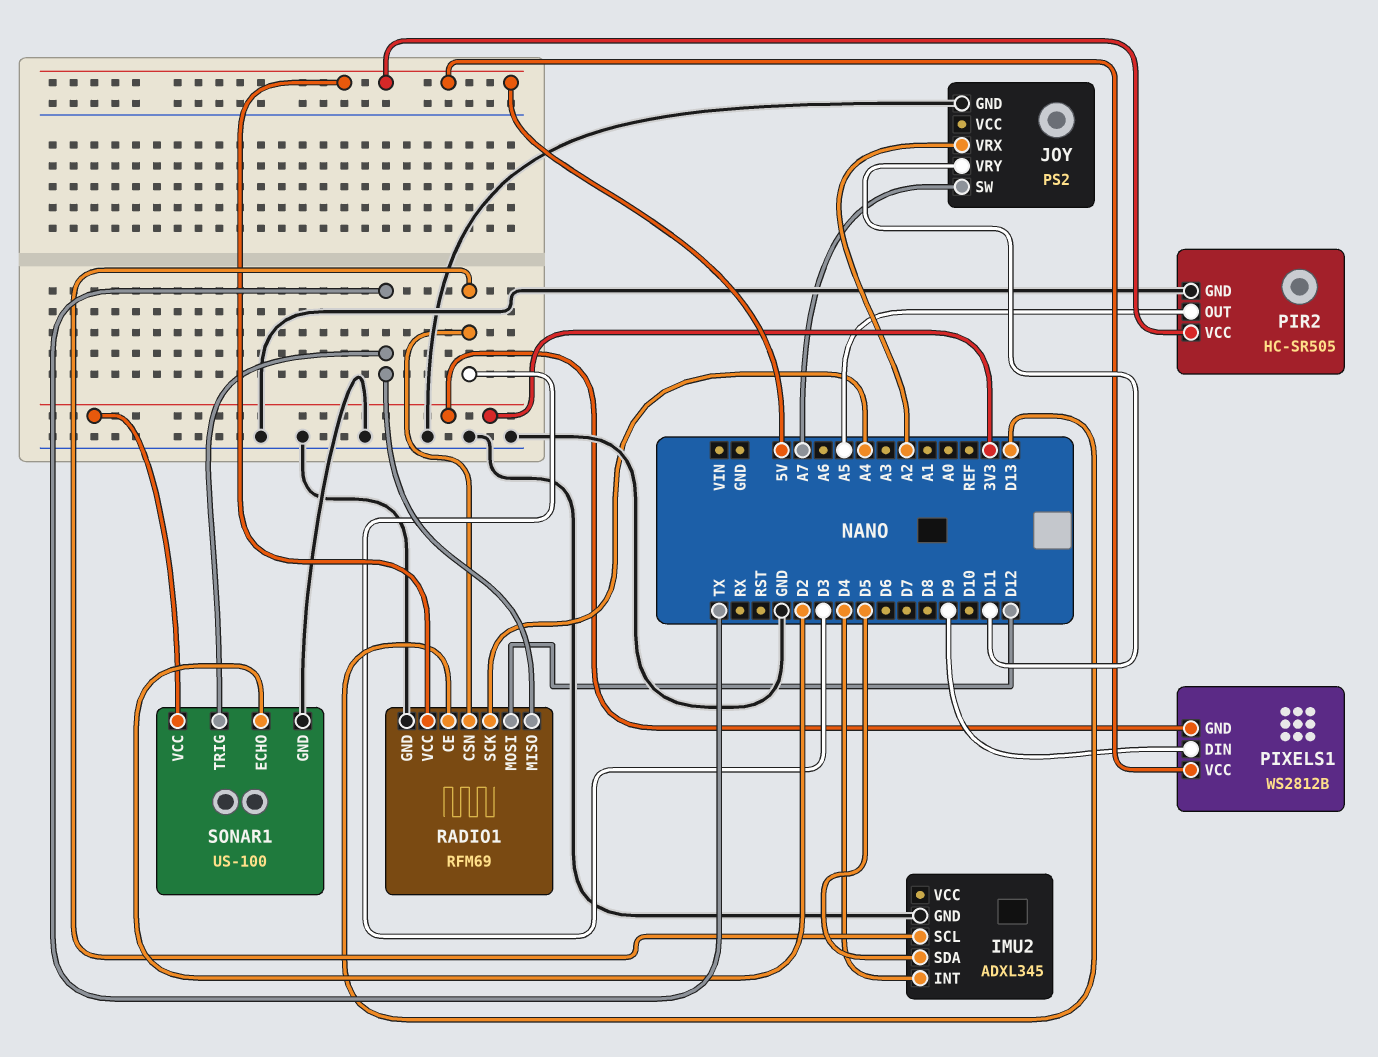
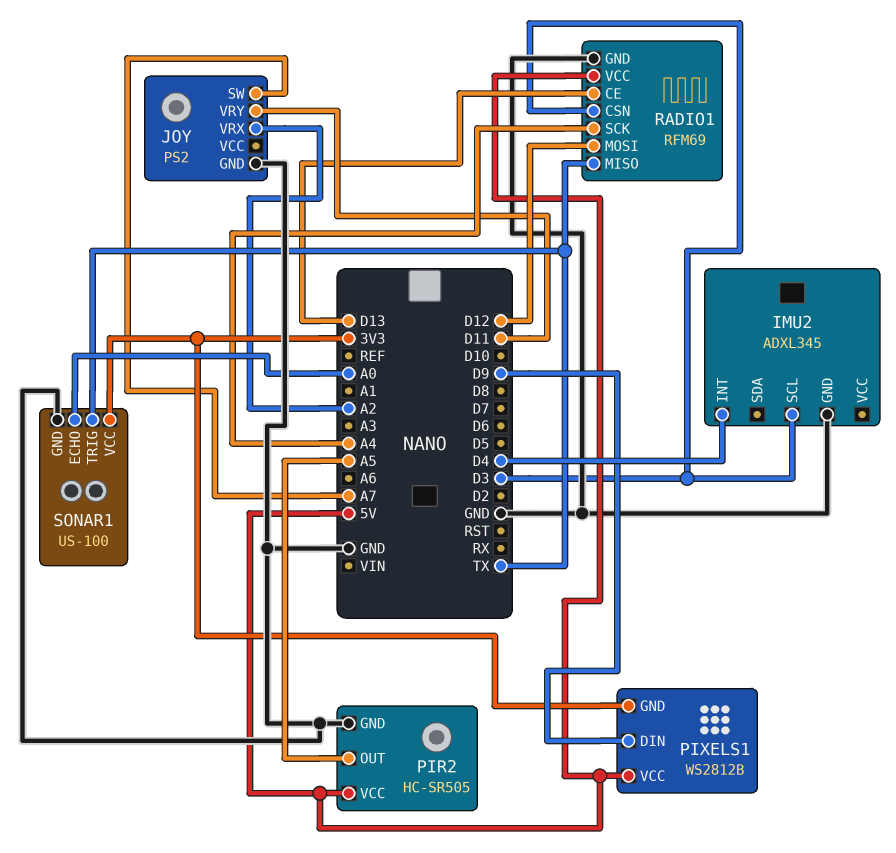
IMU2 pin SDA: D5 -> none
SONAR1 pin ECHO: D2 -> A0

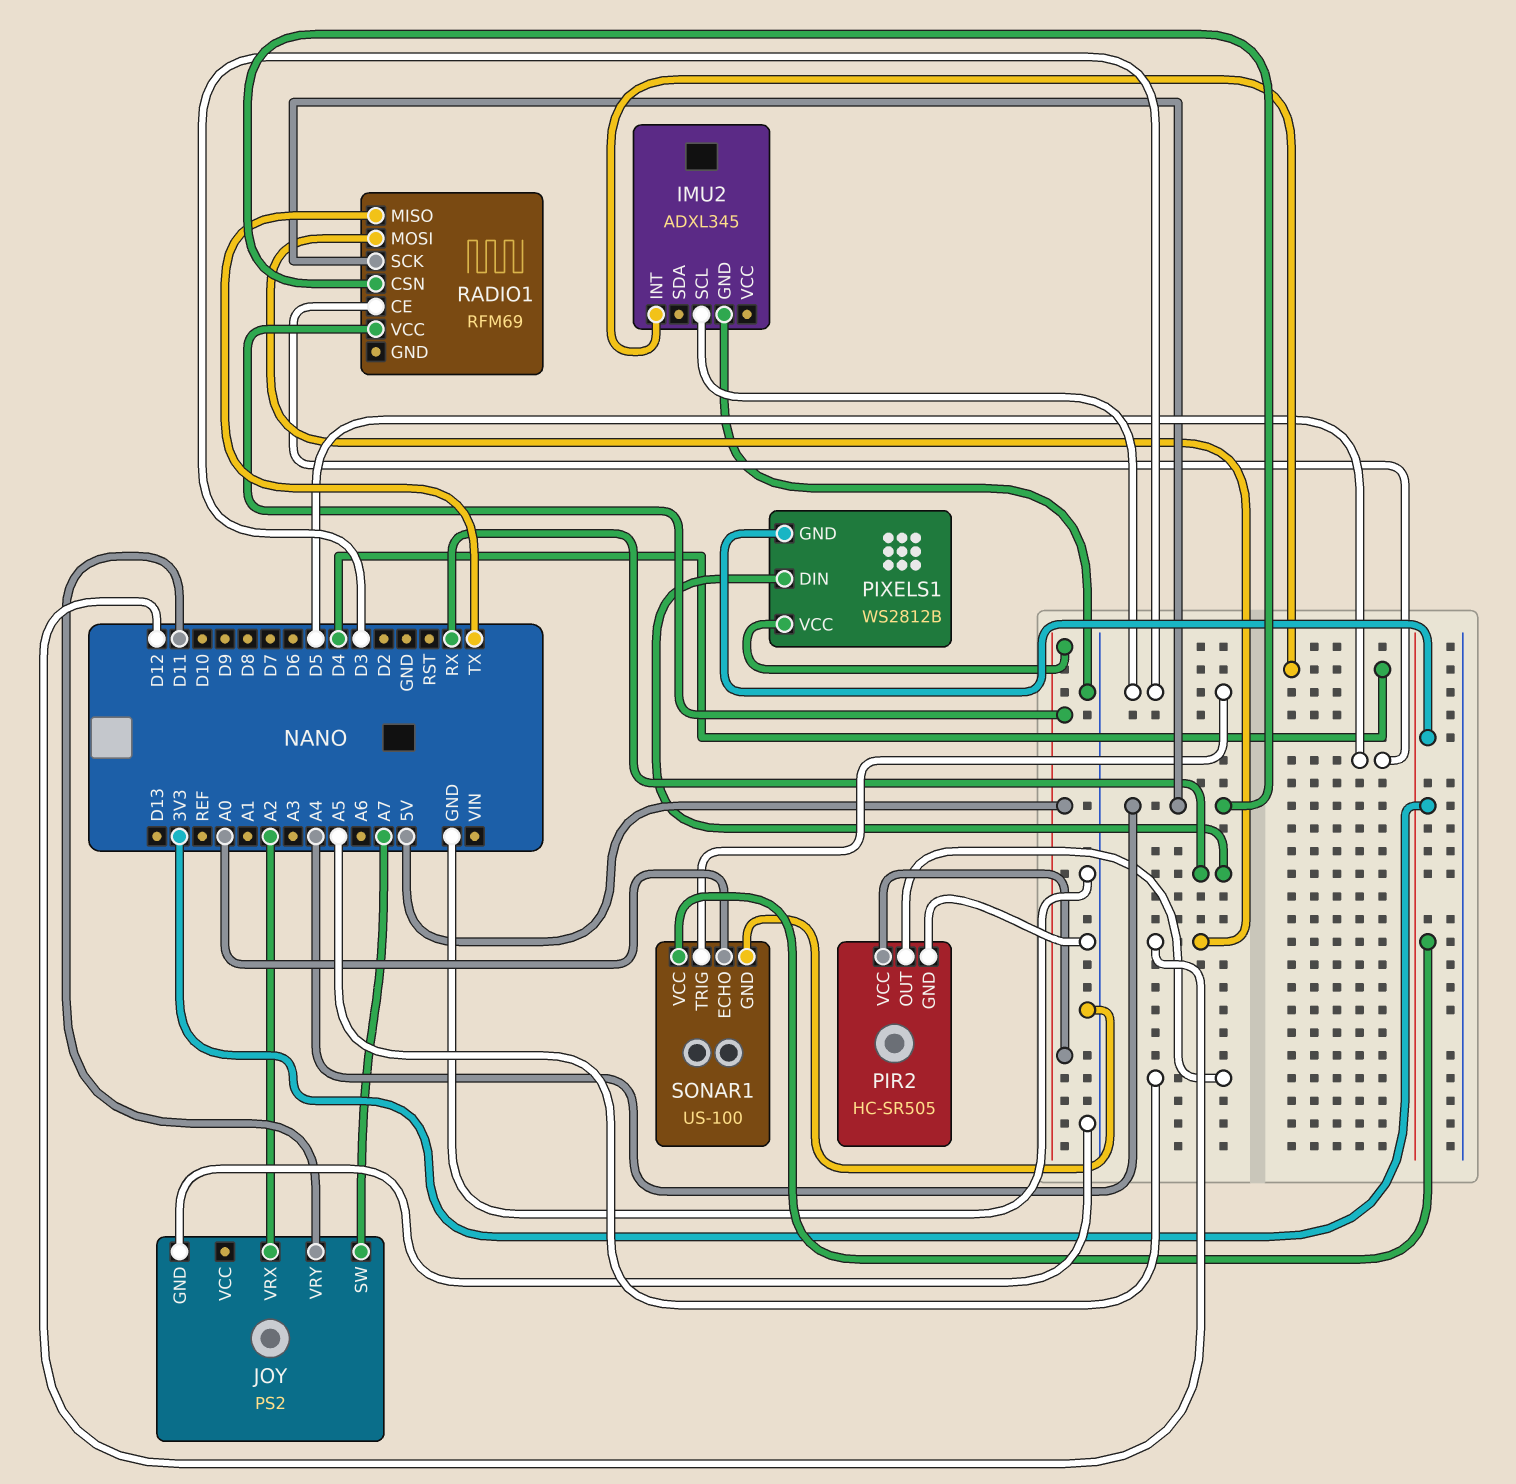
PIXELS1 pin DIN: D9 -> RX
RADIO1 pin CE: D13 -> D5
RADIO1 pin CSN: D3 -> A4
RADIO1 pin GND: GND -> none
SONAR1 pin TRIG: TX -> D3

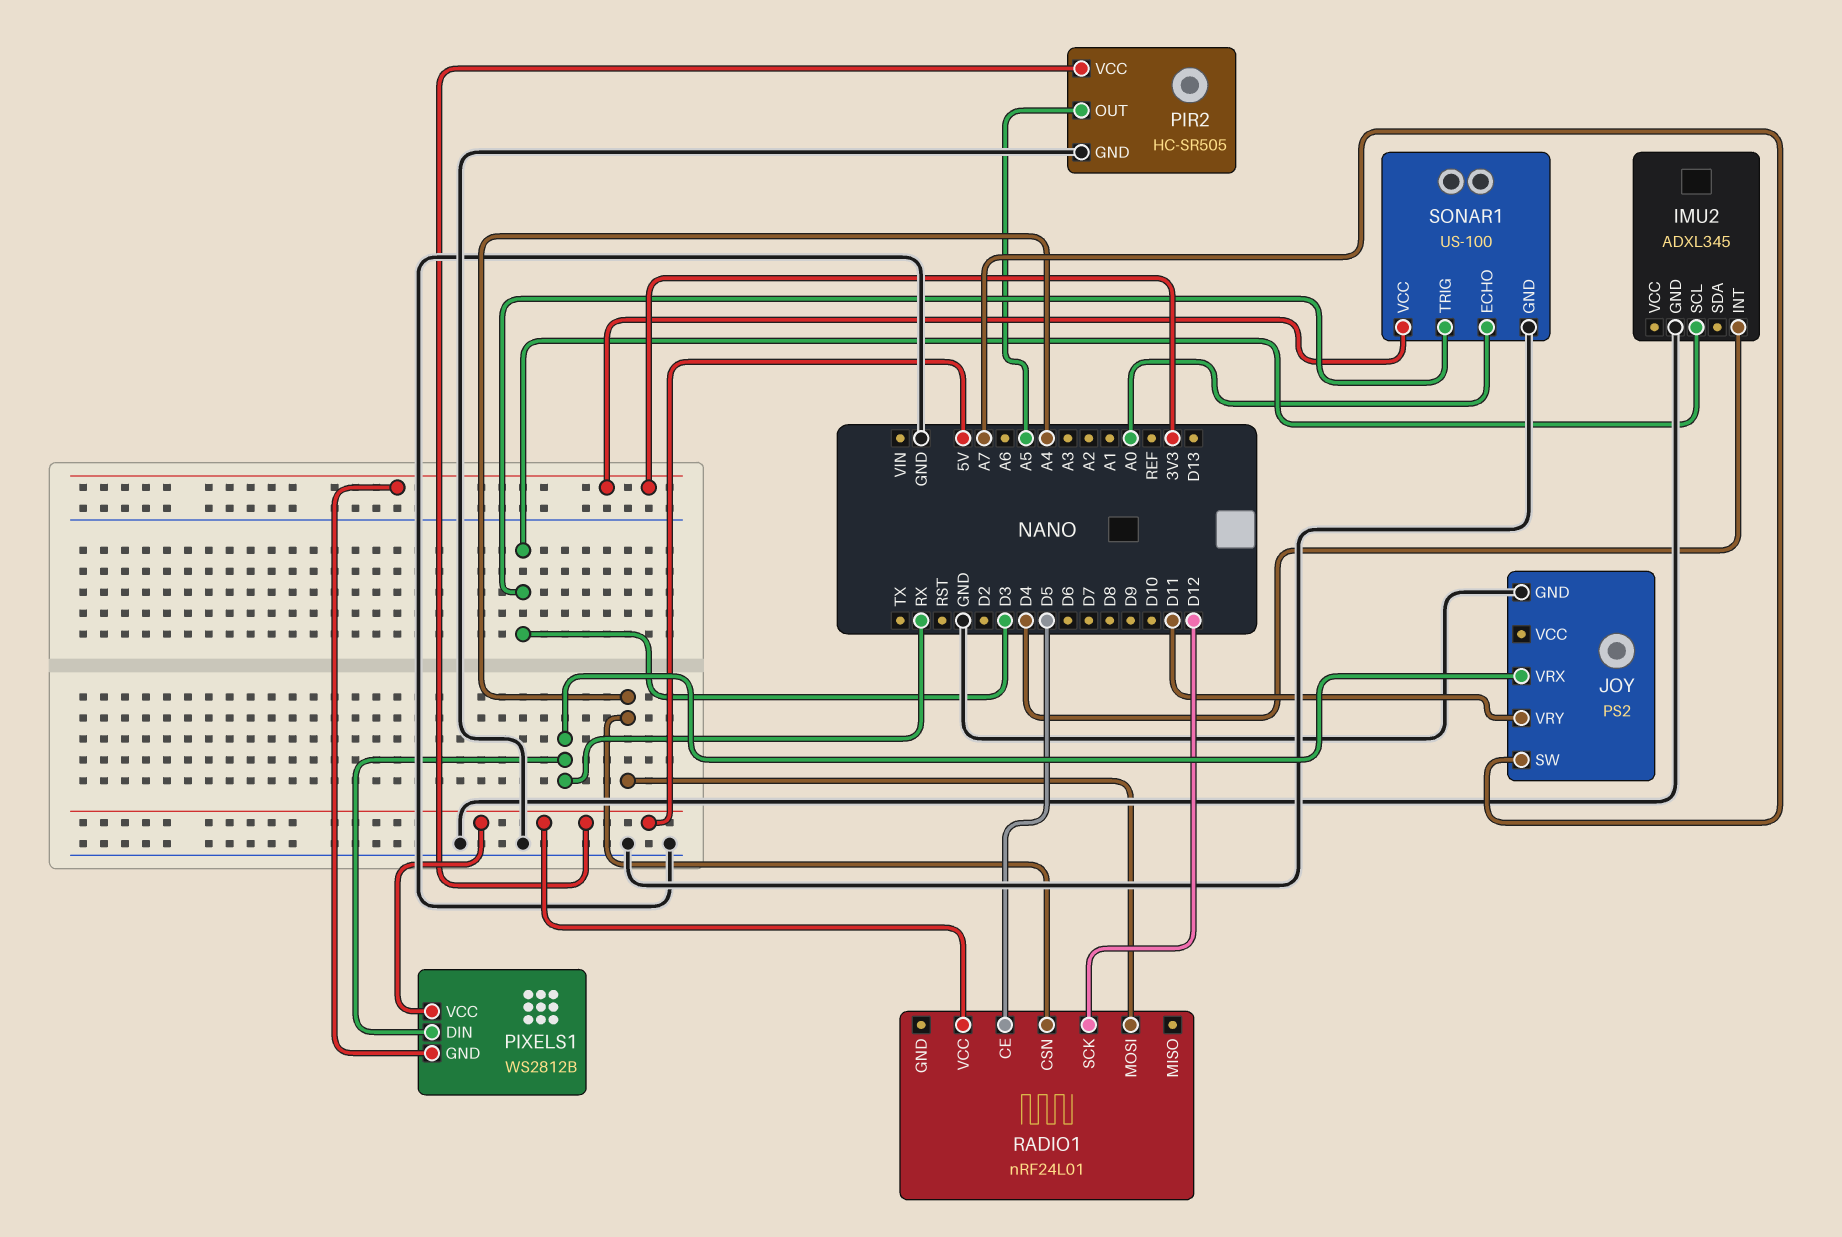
JOY pin VRX: A2 -> RX
RADIO1: RFM69 -> nRF24L01
RADIO1 pin MISO: TX -> none
RADIO1 pin MOSI: D12 -> A4
RADIO1 pin SCK: A4 -> D12

